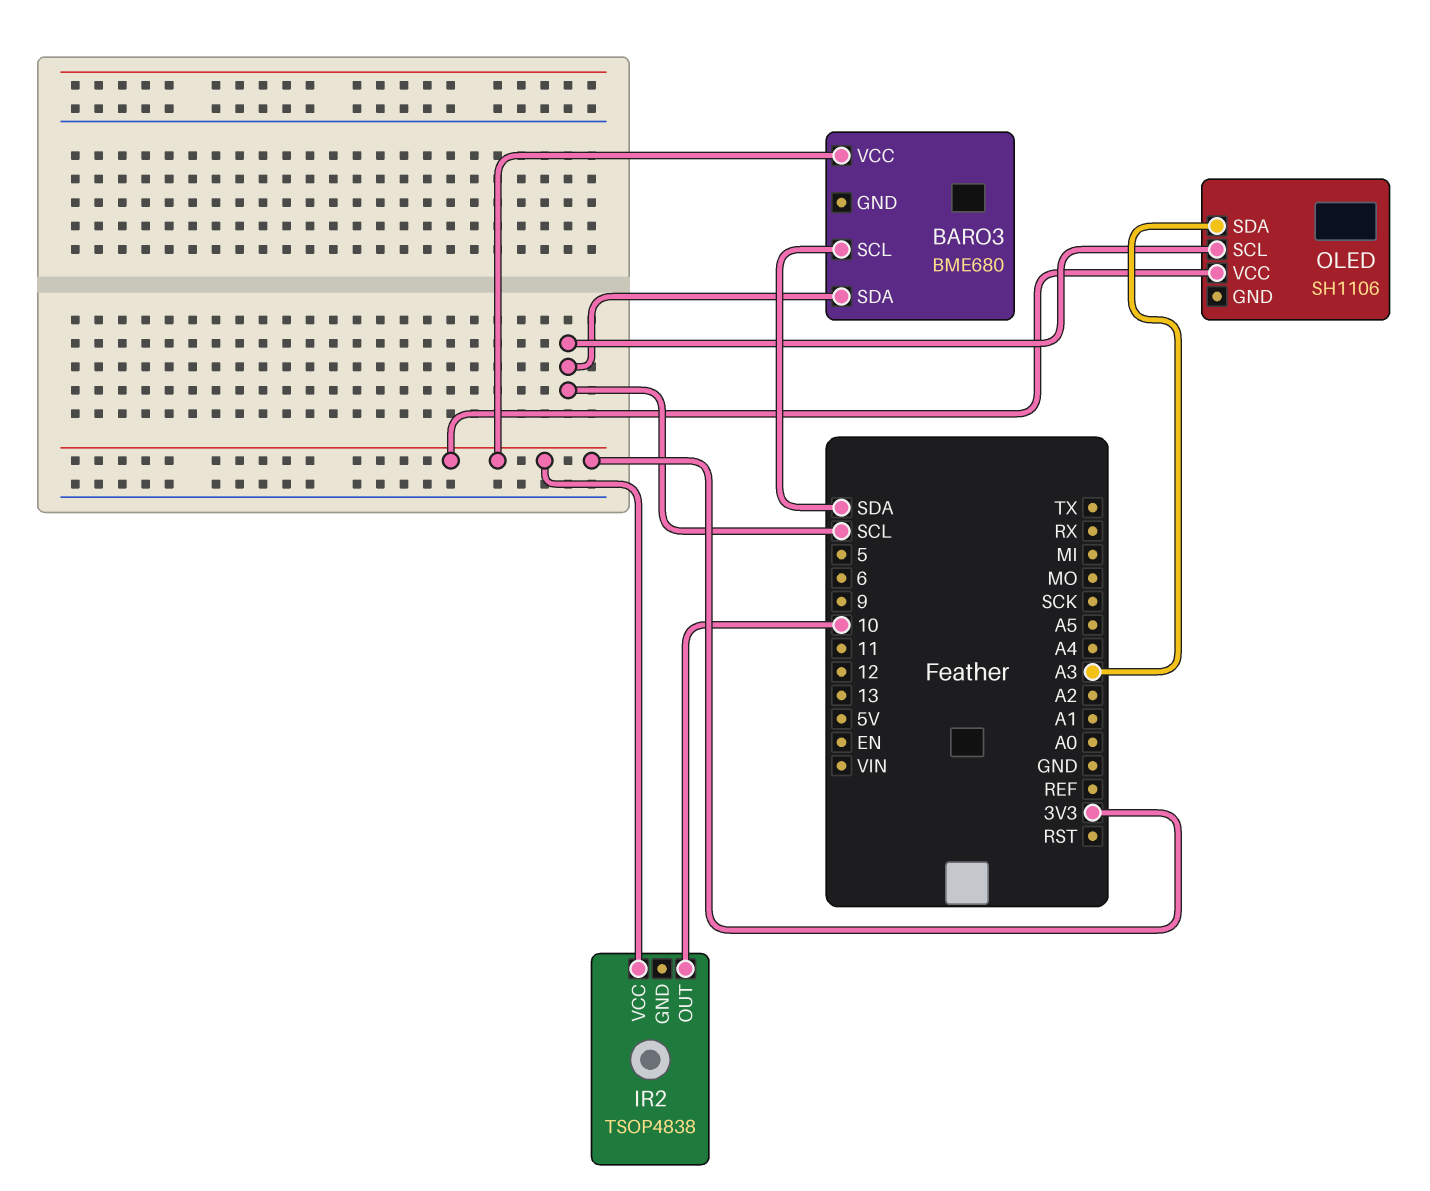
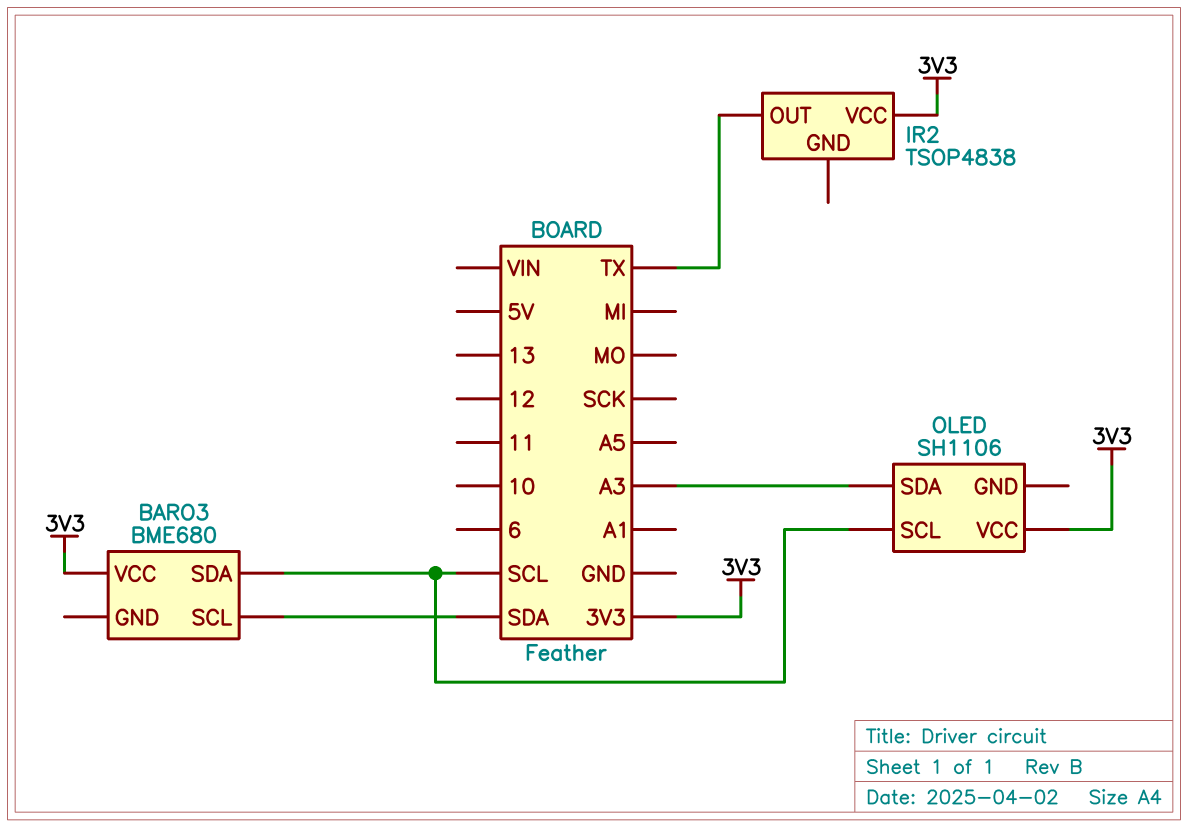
IR2 pin OUT: 10 -> TX

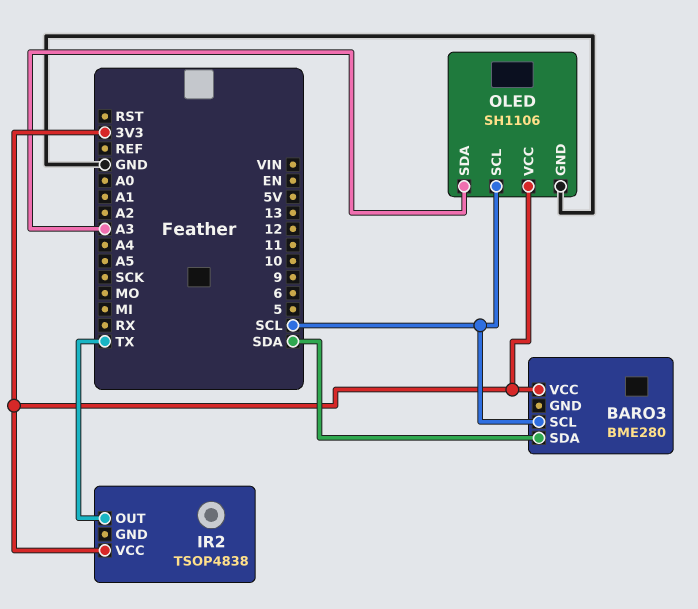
BARO3: BME680 -> BME280
BARO3 pin SCL: SDA -> SCL
BARO3 pin SDA: SCL -> SDA
OLED pin GND: none -> GND

